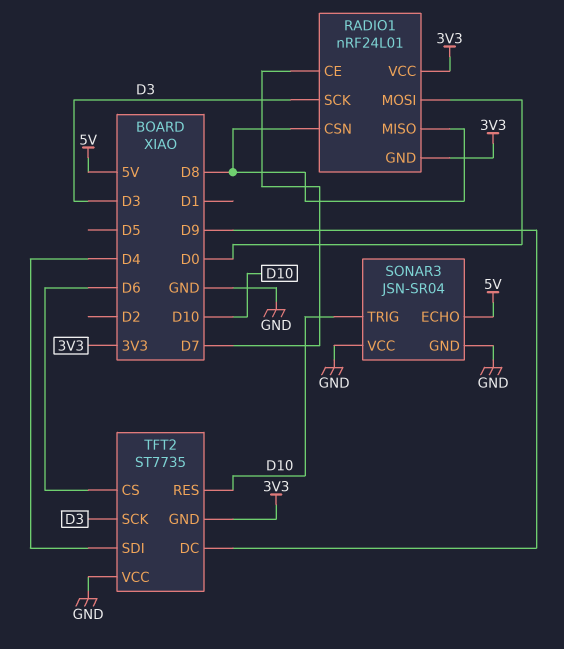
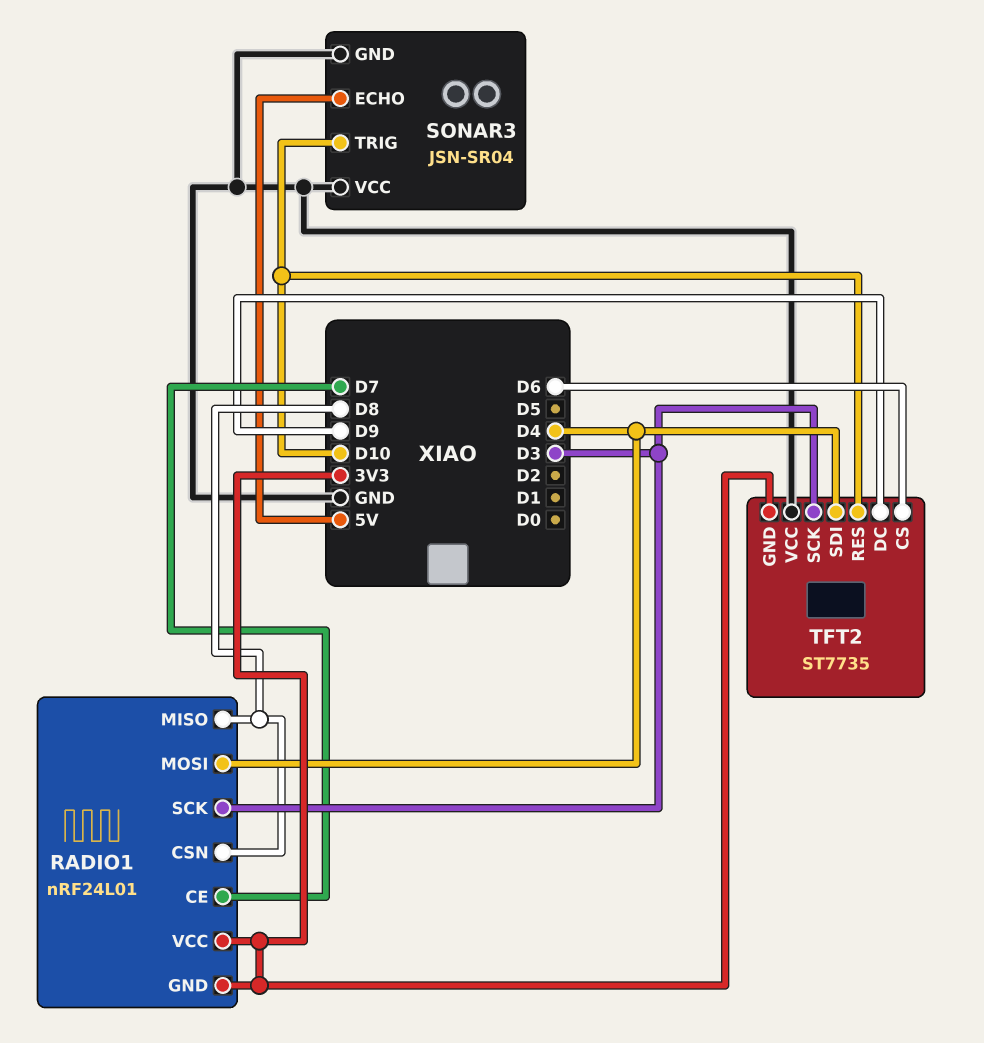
RADIO1 pin MOSI: D0 -> D4

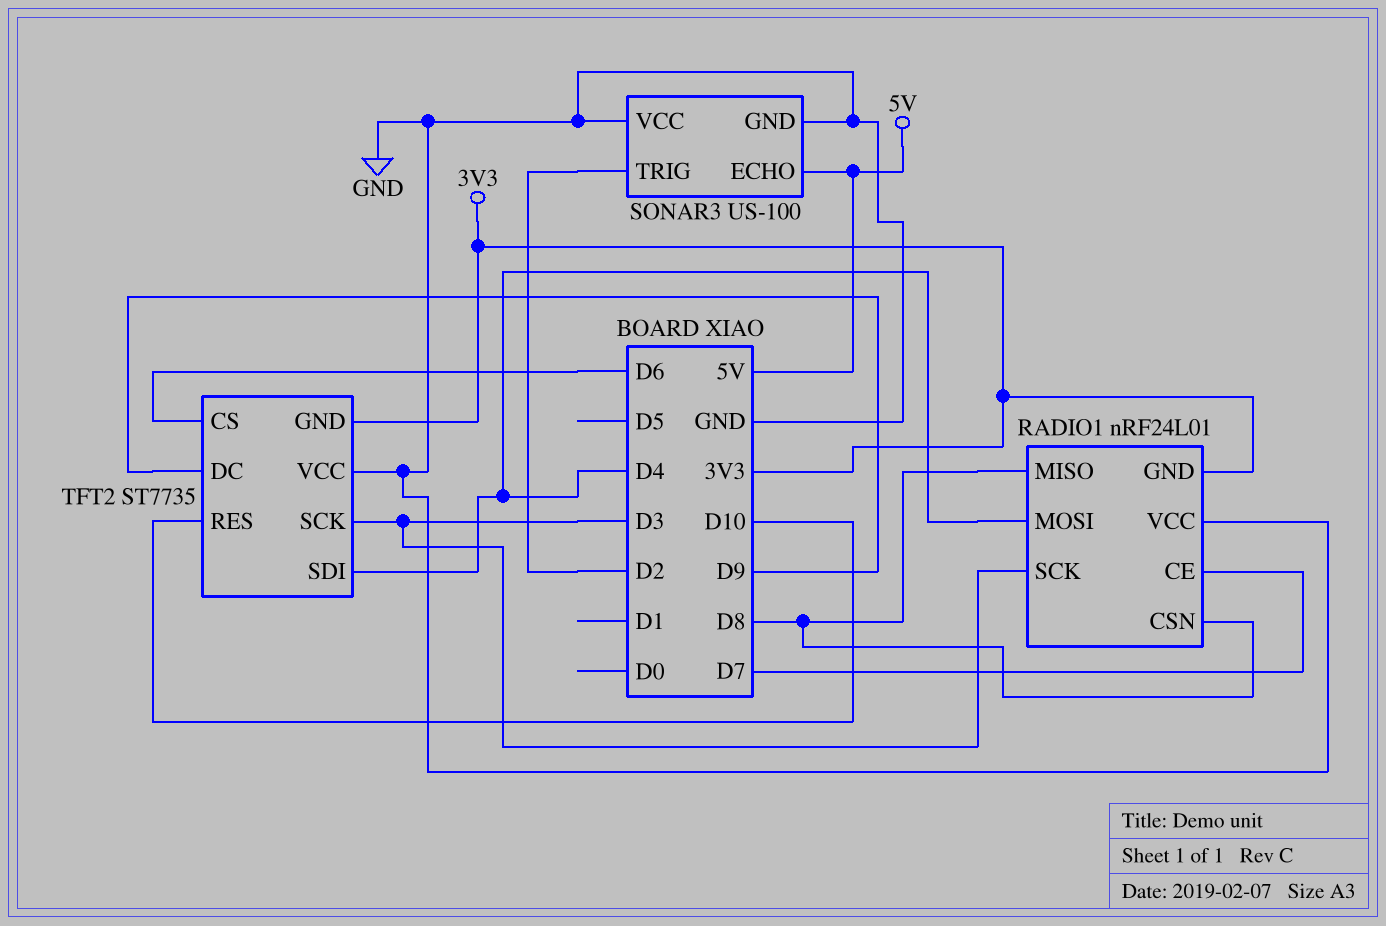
RADIO1 pin VCC: 3V3 -> GND
SONAR3: JSN-SR04 -> US-100
SONAR3 pin TRIG: D10 -> D2

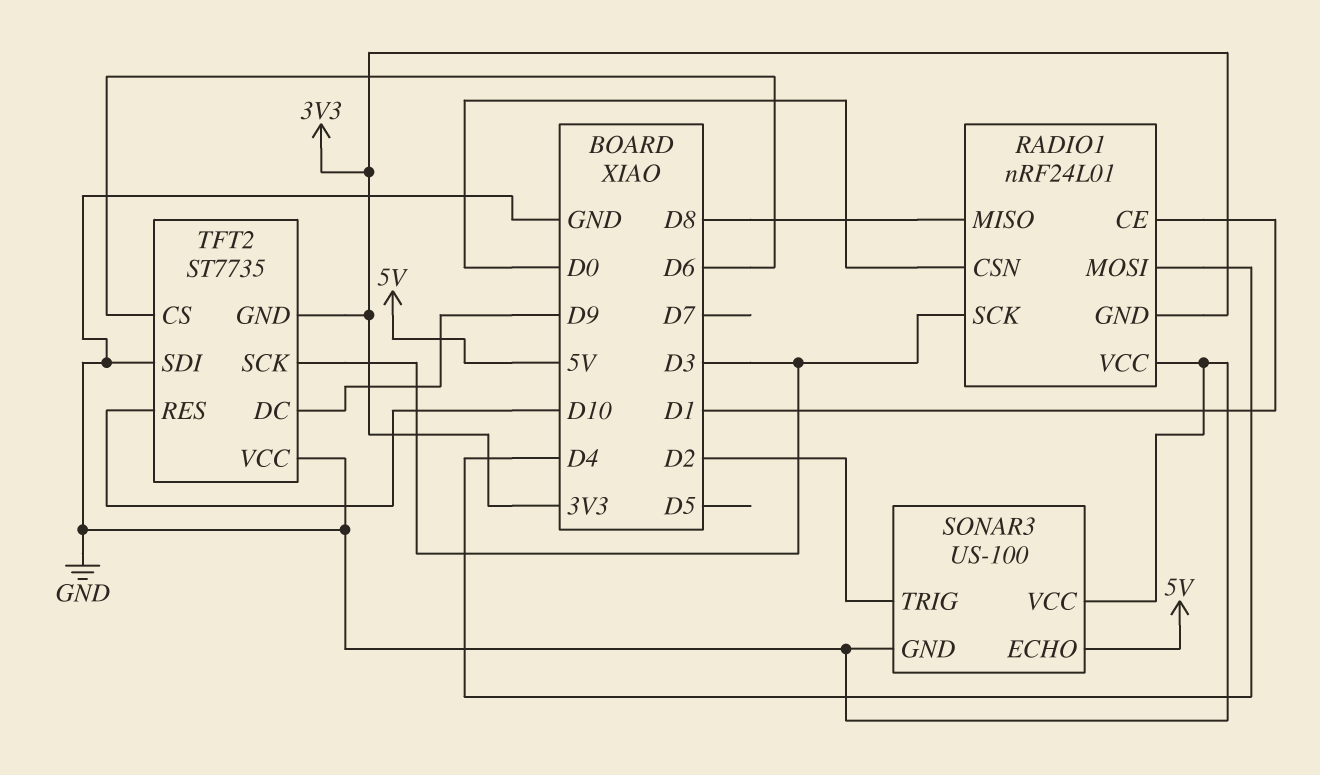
RADIO1 pin CE: D7 -> D1
RADIO1 pin CSN: D8 -> D0
TFT2 pin SDI: D4 -> GND

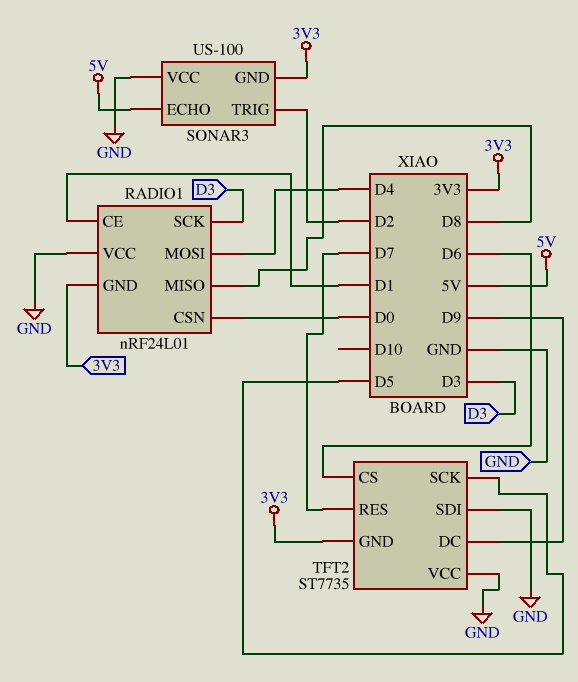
SONAR3 pin GND: GND -> 3V3
TFT2 pin RES: D10 -> D7
TFT2 pin SCK: D3 -> D5

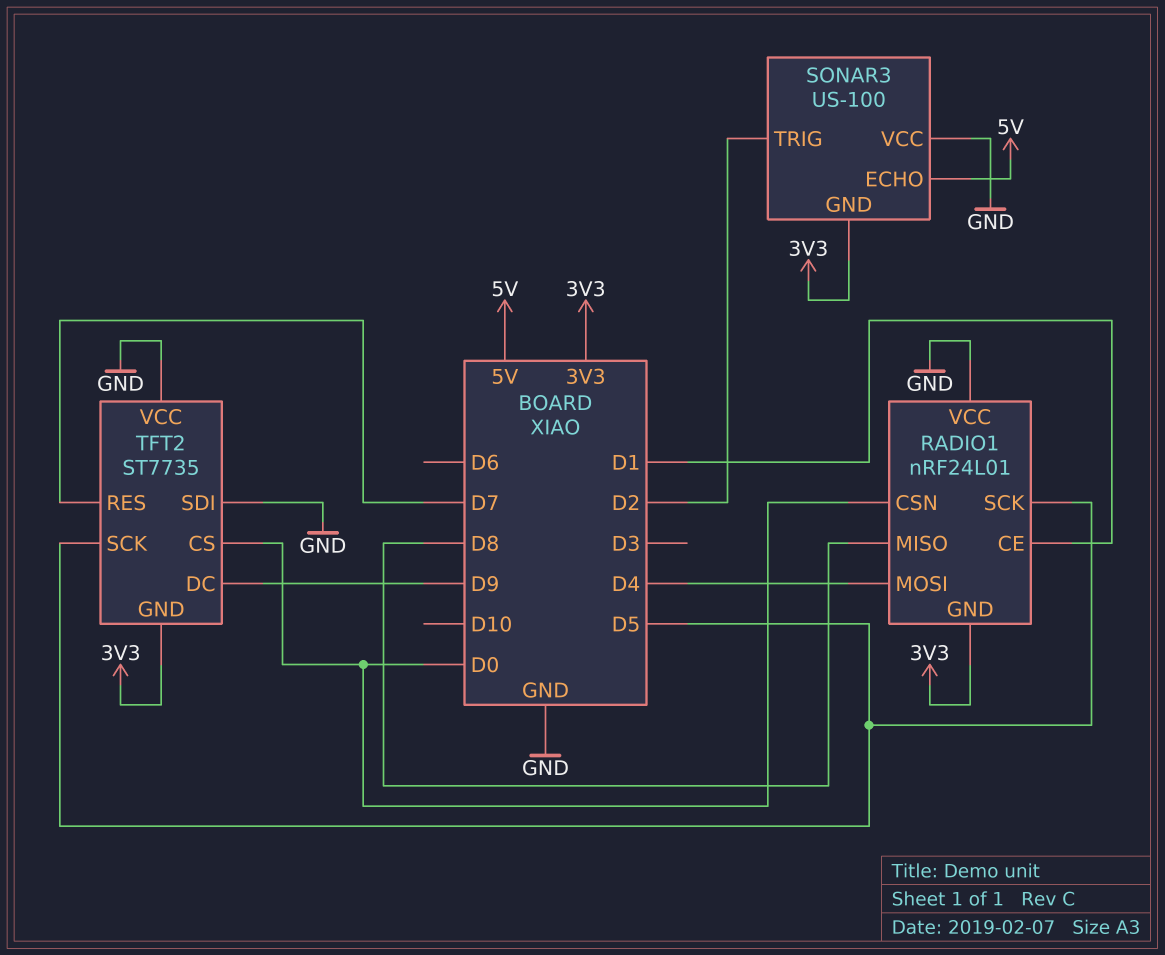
RADIO1 pin SCK: D3 -> D5
TFT2 pin CS: D6 -> D0

